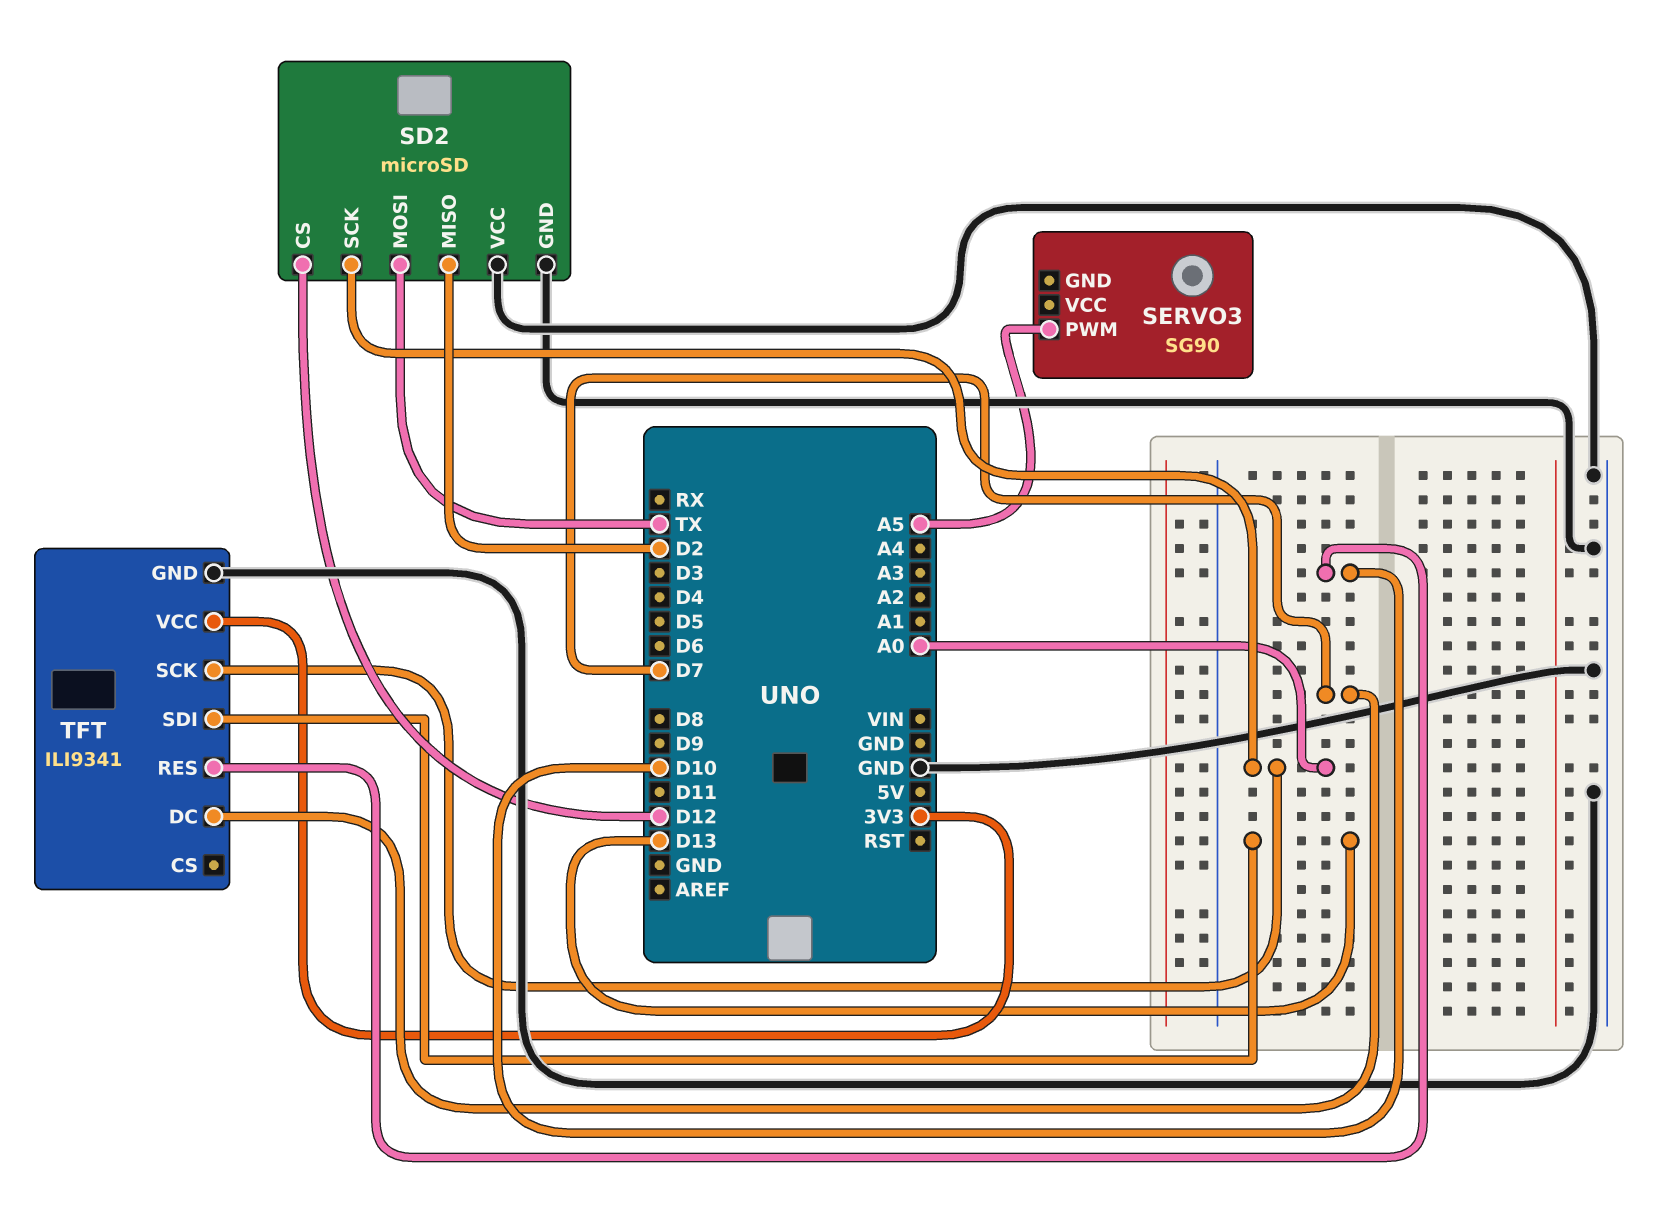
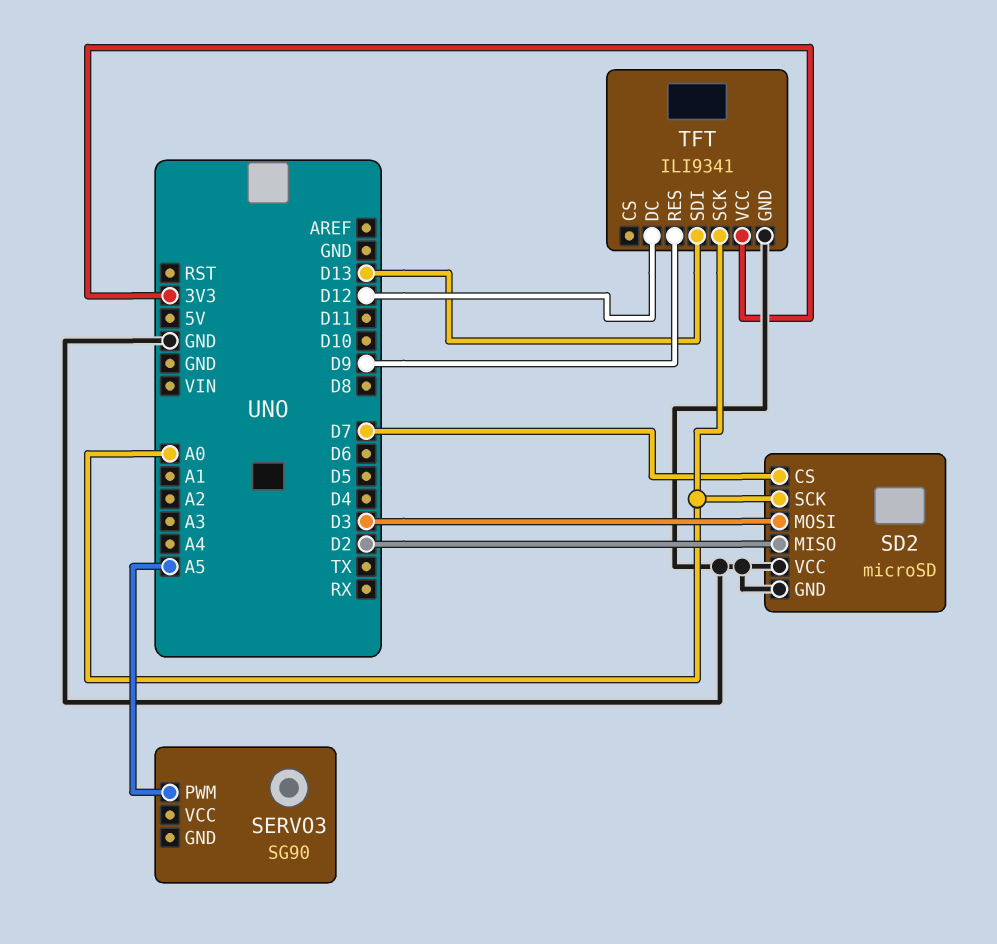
SD2 pin CS: D12 -> D7
SD2 pin MOSI: TX -> D3
TFT pin DC: D7 -> D12
TFT pin RES: D10 -> D9

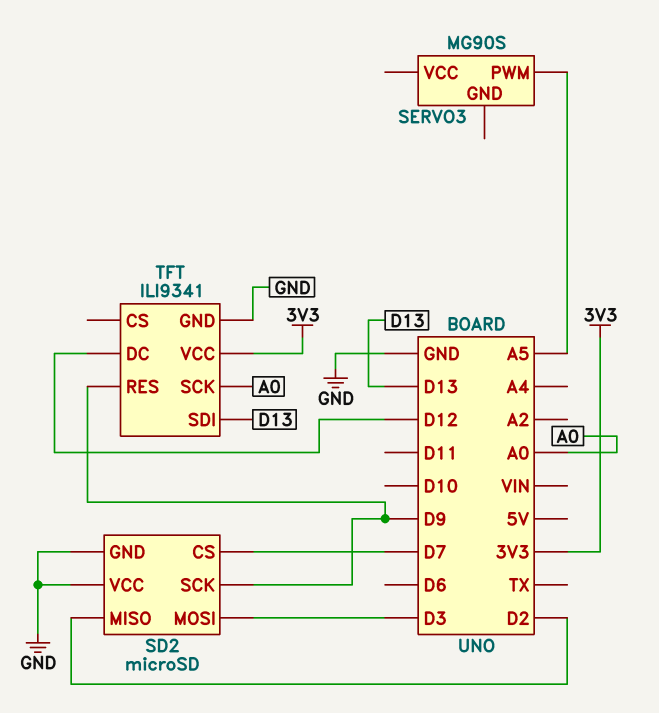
SD2 pin SCK: A0 -> D9
SERVO3: SG90 -> MG90S

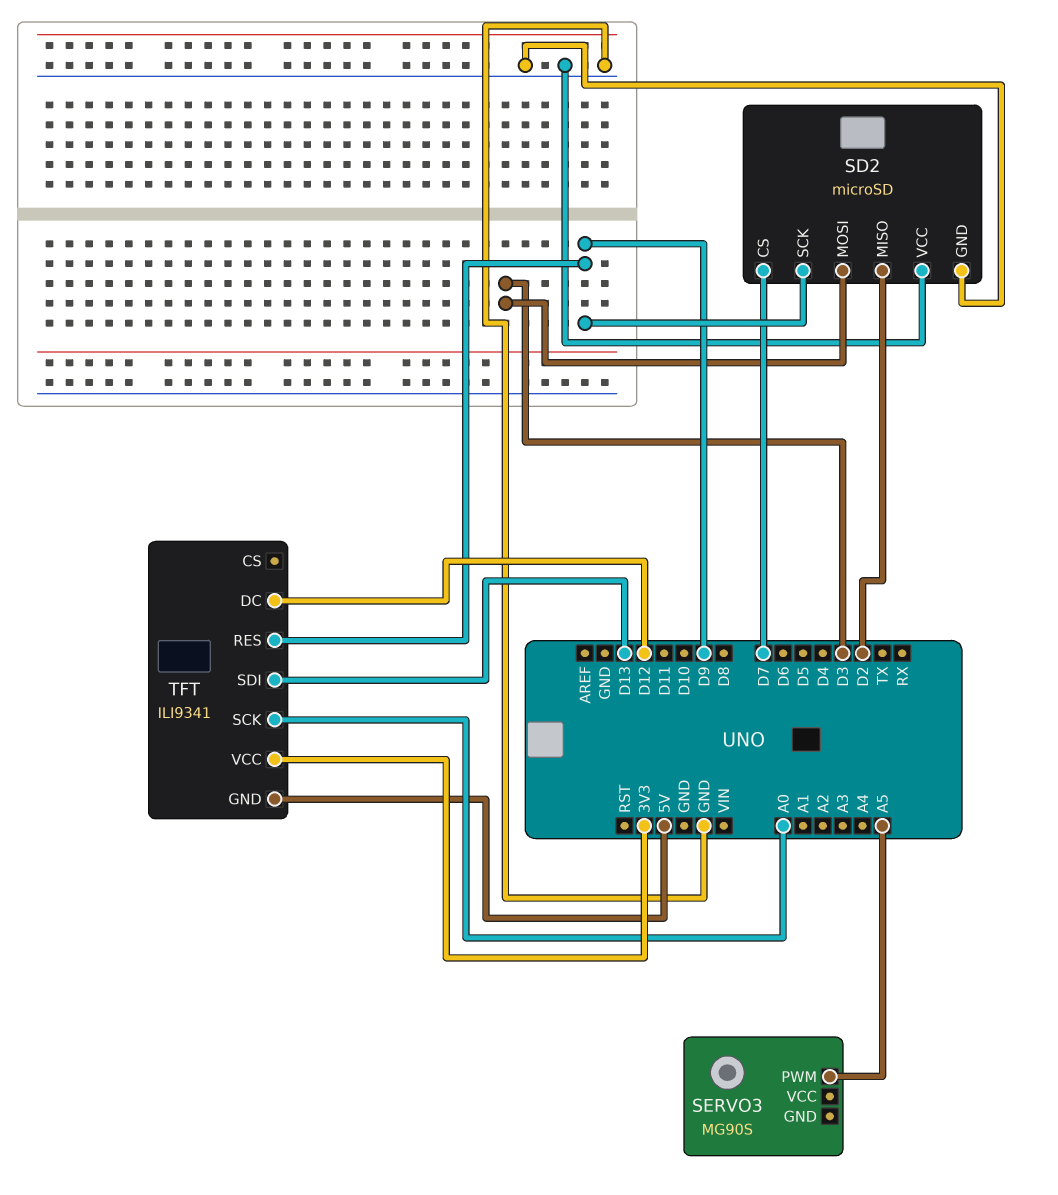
TFT pin GND: GND -> 5V

